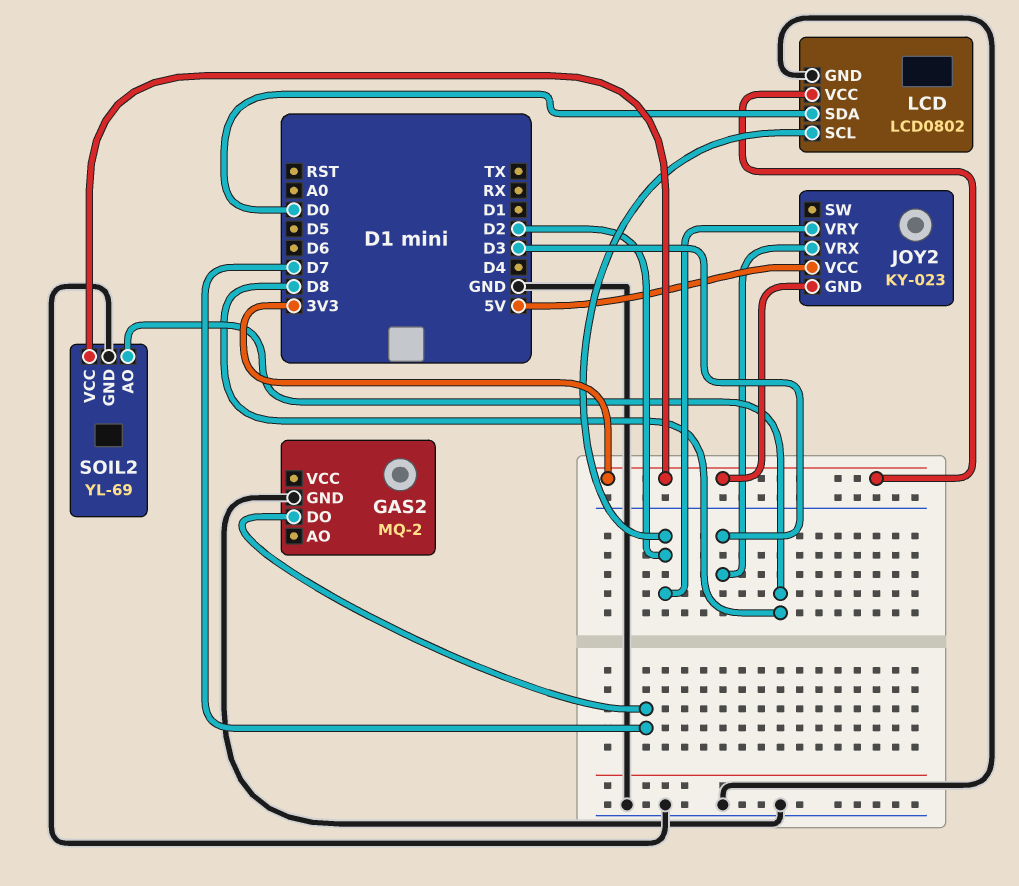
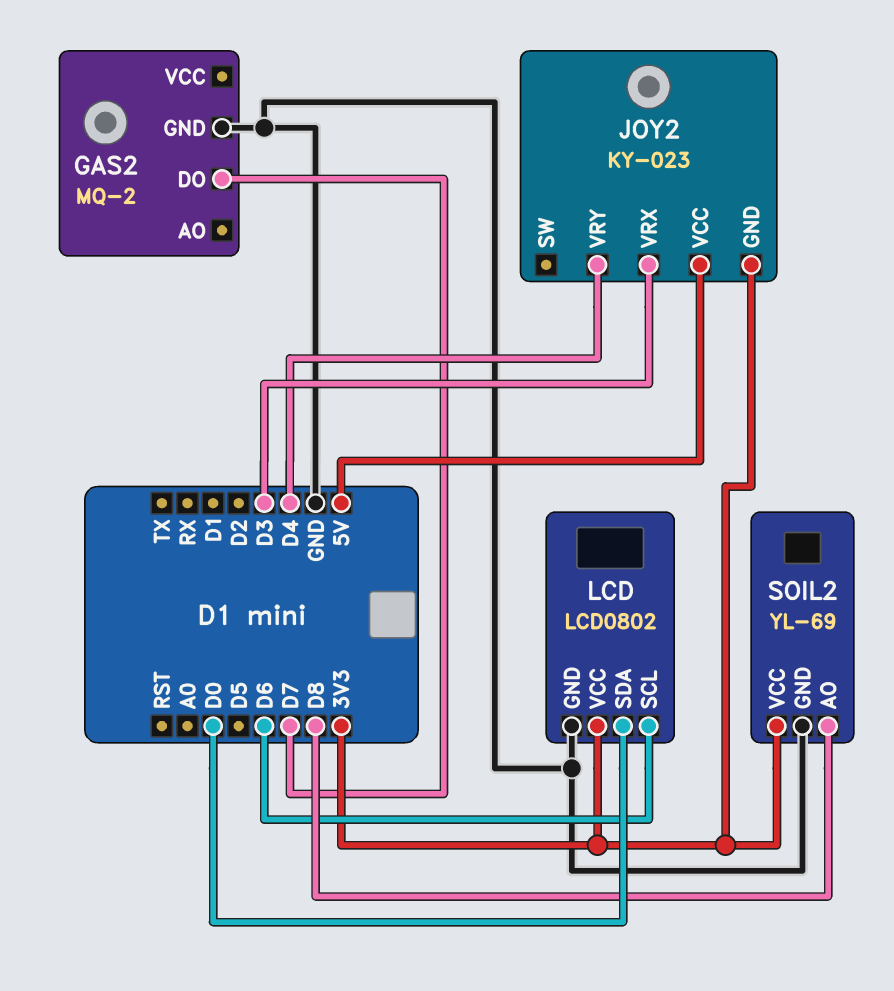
JOY2 pin VRY: D2 -> D4
LCD pin SCL: D2 -> D6

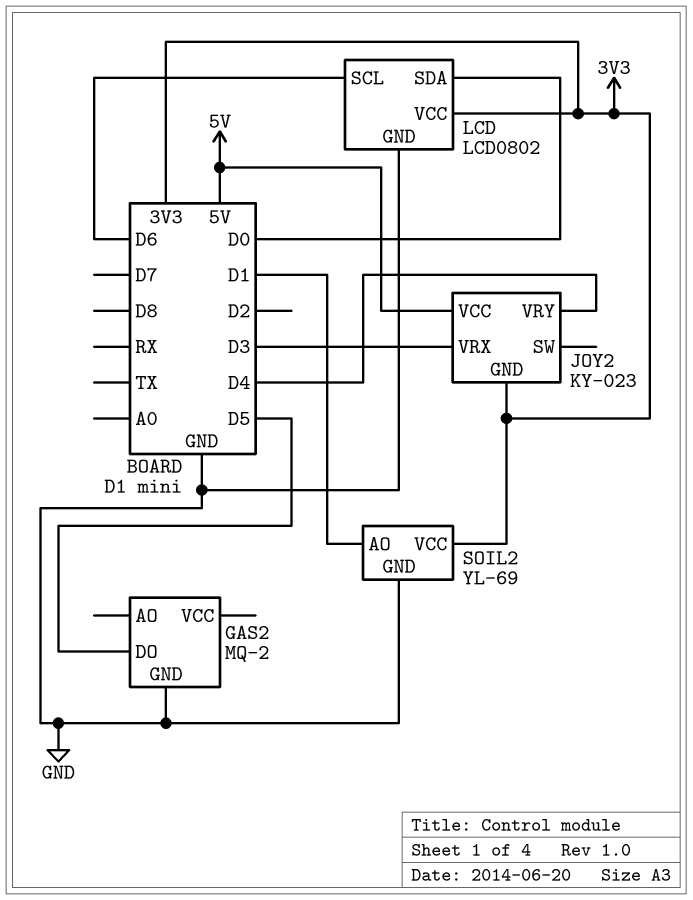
GAS2 pin DO: D7 -> D5
SOIL2 pin AO: D8 -> D1

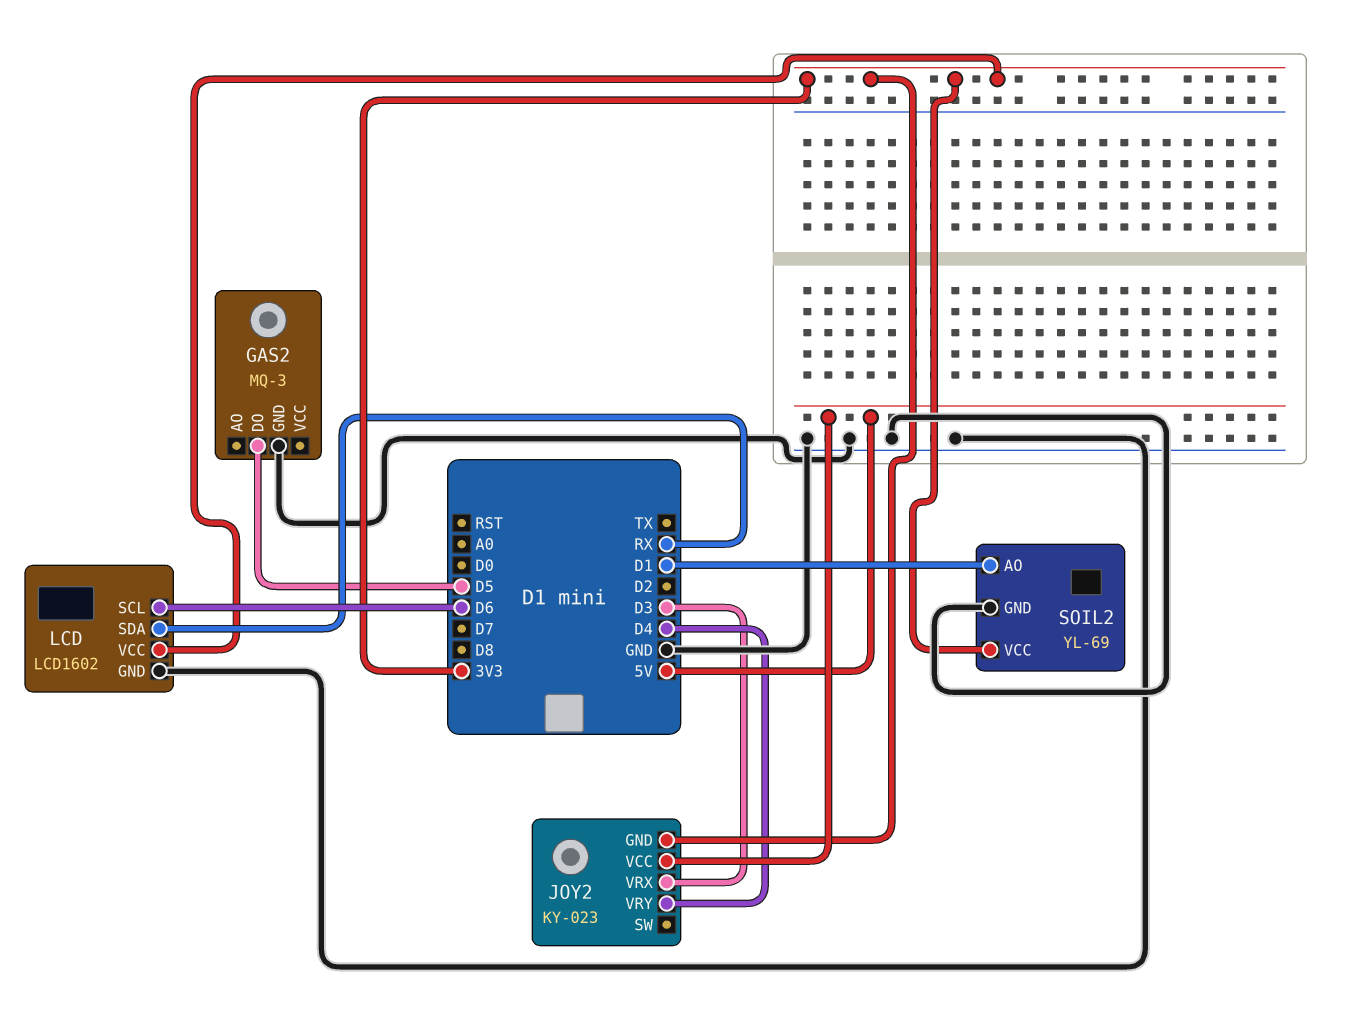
GAS2: MQ-2 -> MQ-3
LCD: LCD0802 -> LCD1602
LCD pin SDA: D0 -> RX

